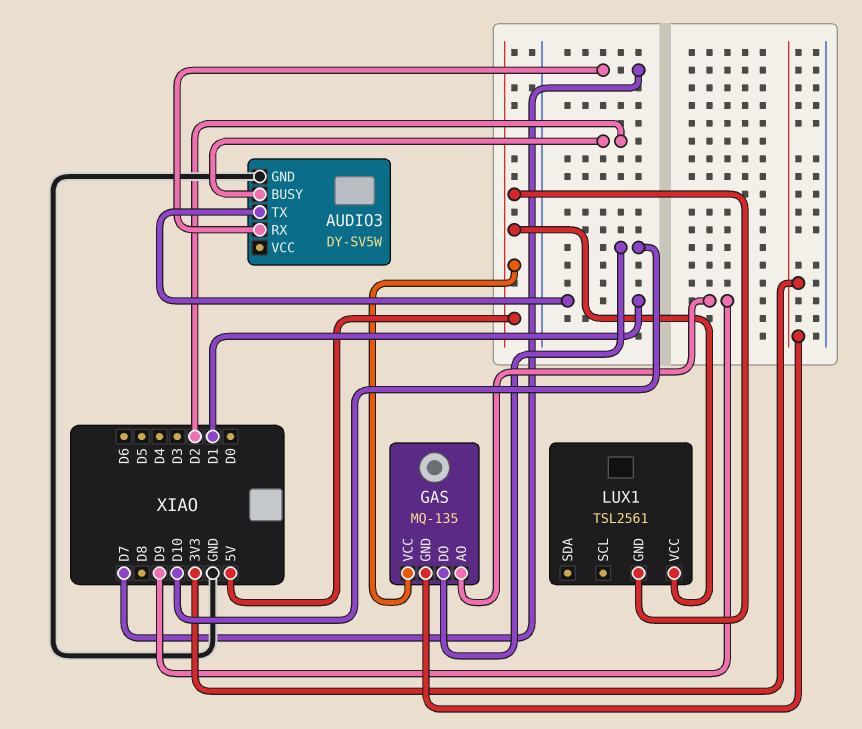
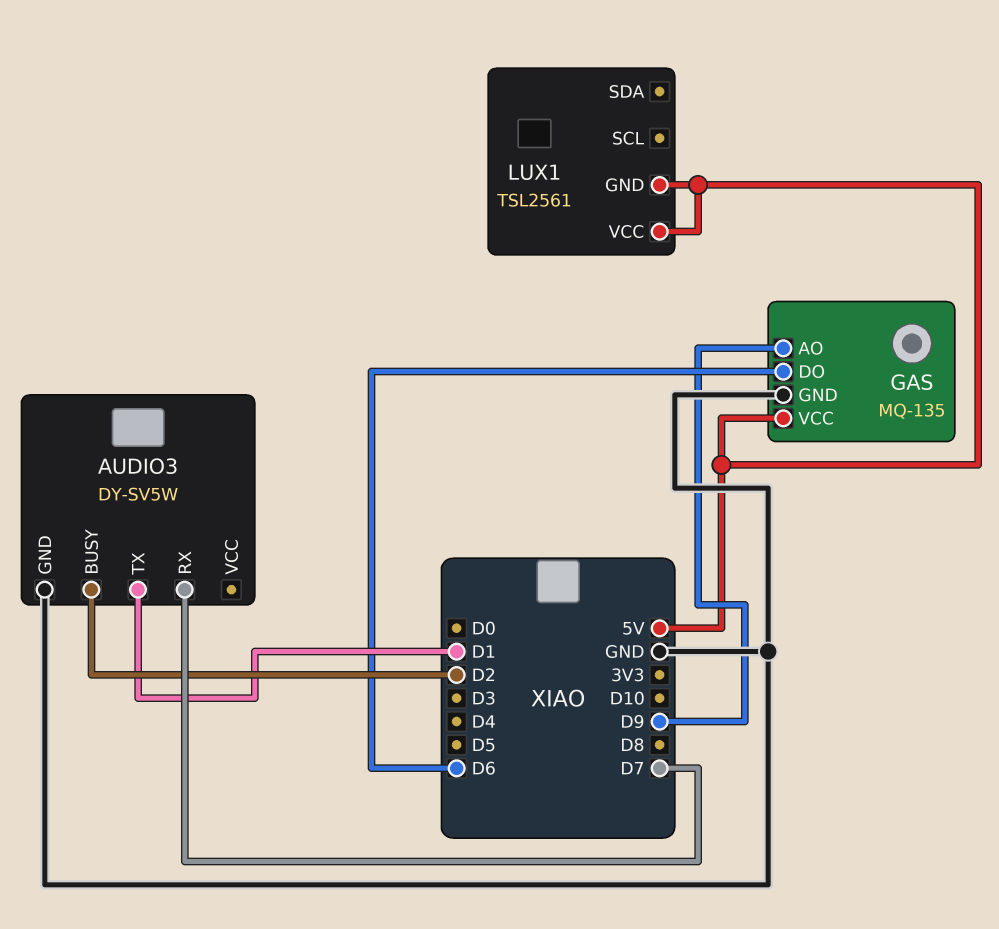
GAS pin DO: D10 -> D6
GAS pin GND: 3V3 -> GND

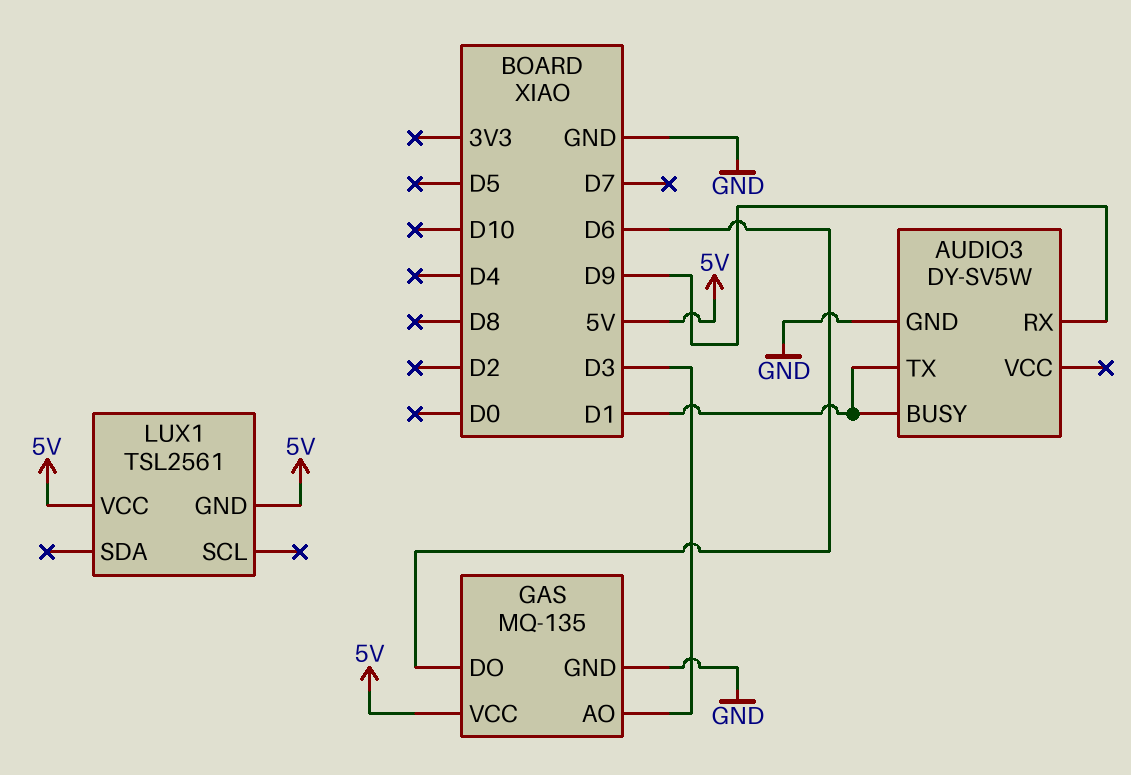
AUDIO3 pin BUSY: D2 -> D1
AUDIO3 pin RX: D7 -> D9
GAS pin AO: D9 -> D3

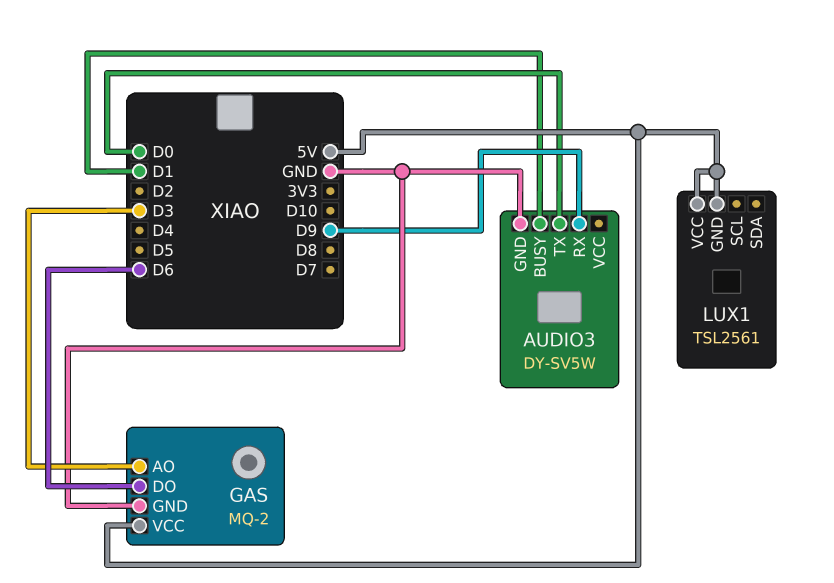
AUDIO3 pin TX: D1 -> D0
GAS: MQ-135 -> MQ-2

